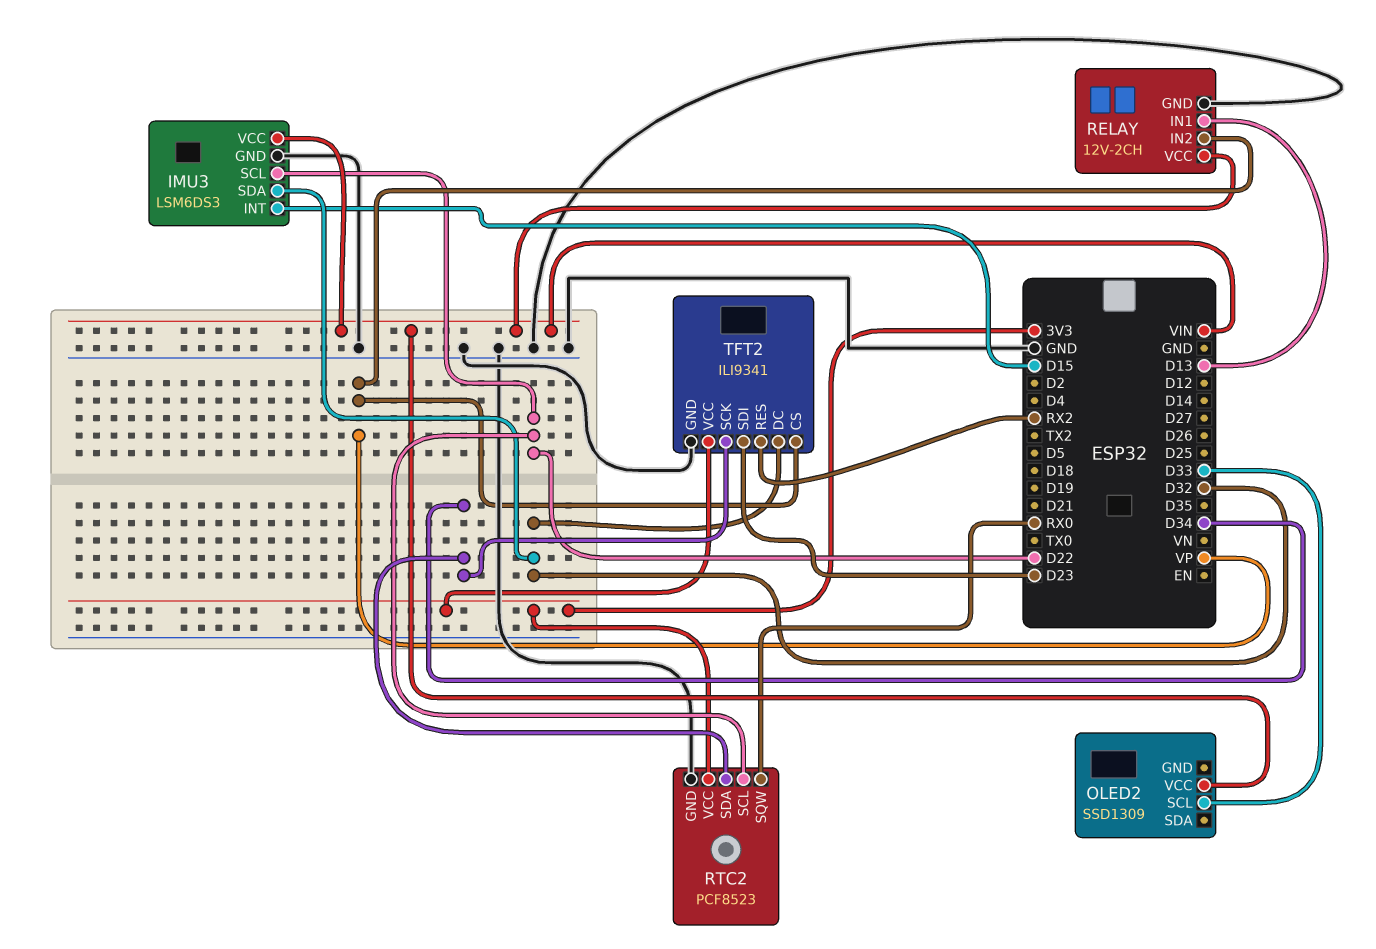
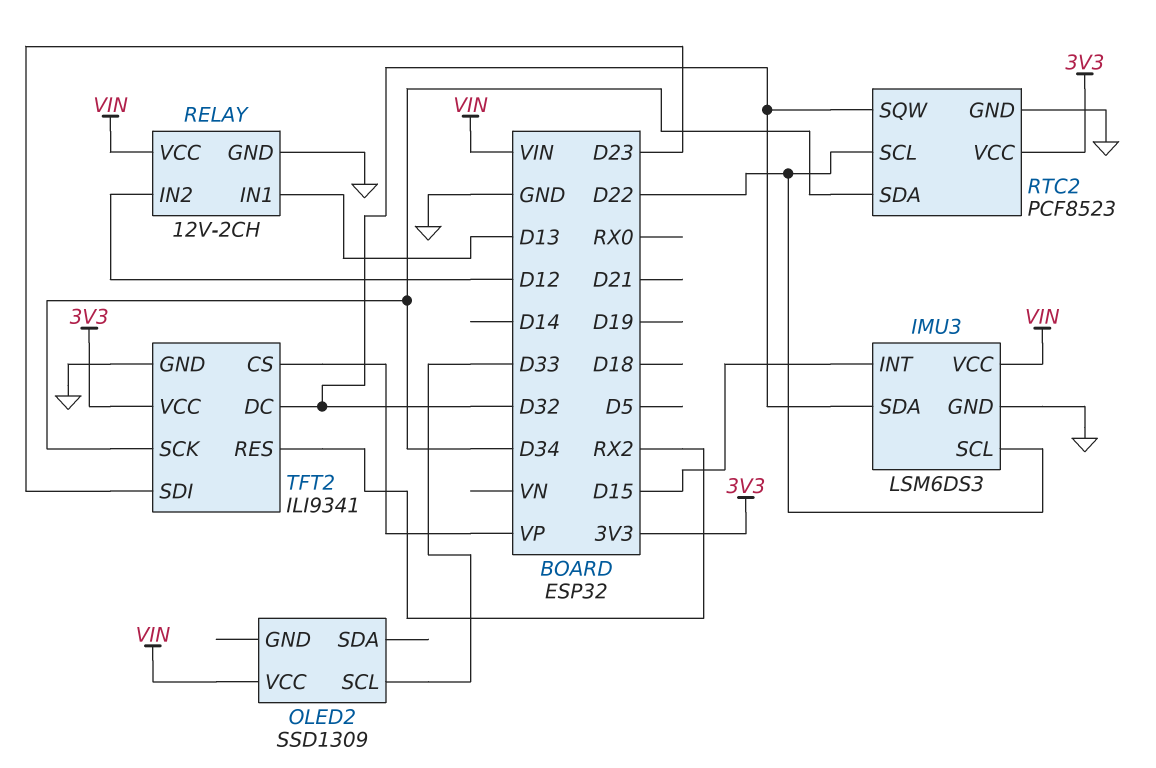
RELAY pin IN2: VP -> D12
RTC2 pin SQW: RX0 -> D32

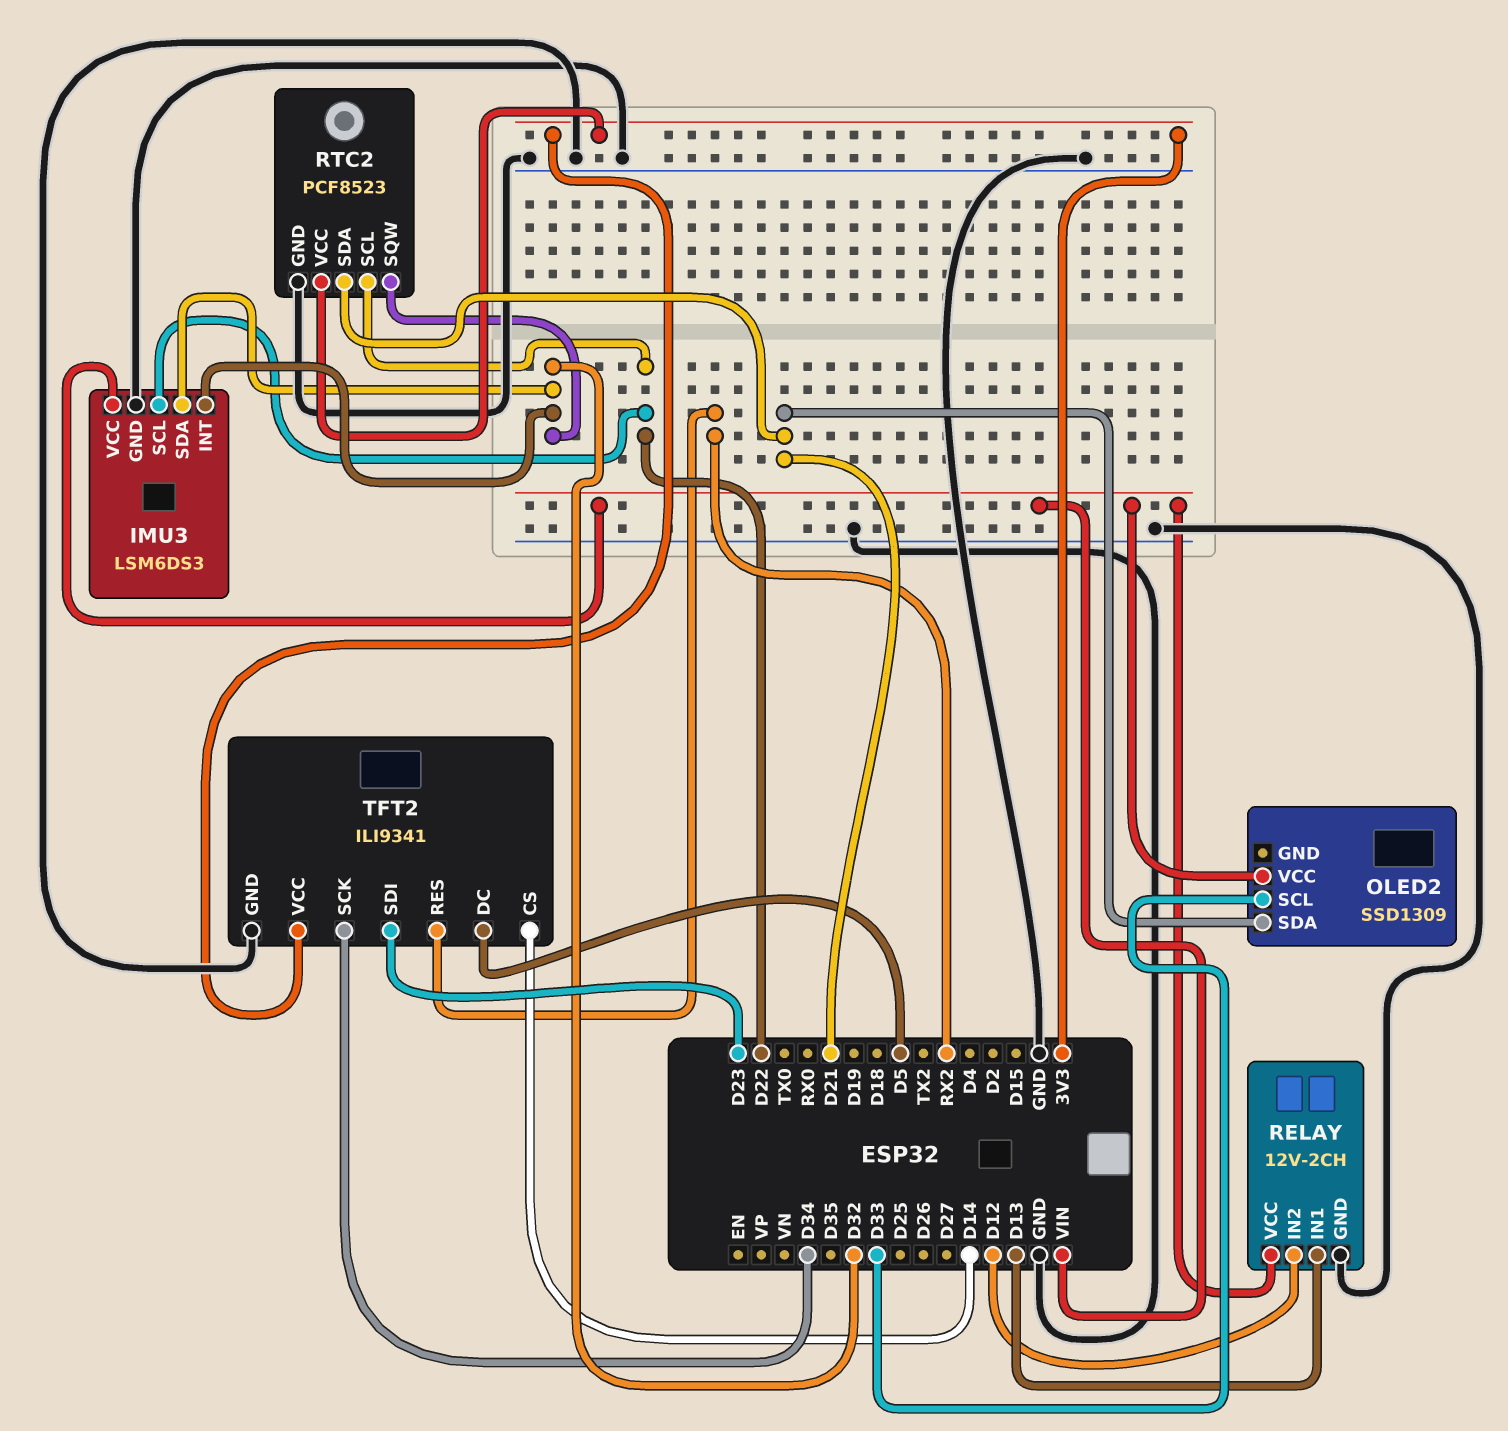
IMU3 pin INT: D15 -> D32
OLED2 pin SDA: none -> D21
RTC2 pin SDA: D34 -> D21
TFT2 pin CS: VP -> D14
TFT2 pin DC: D32 -> D5

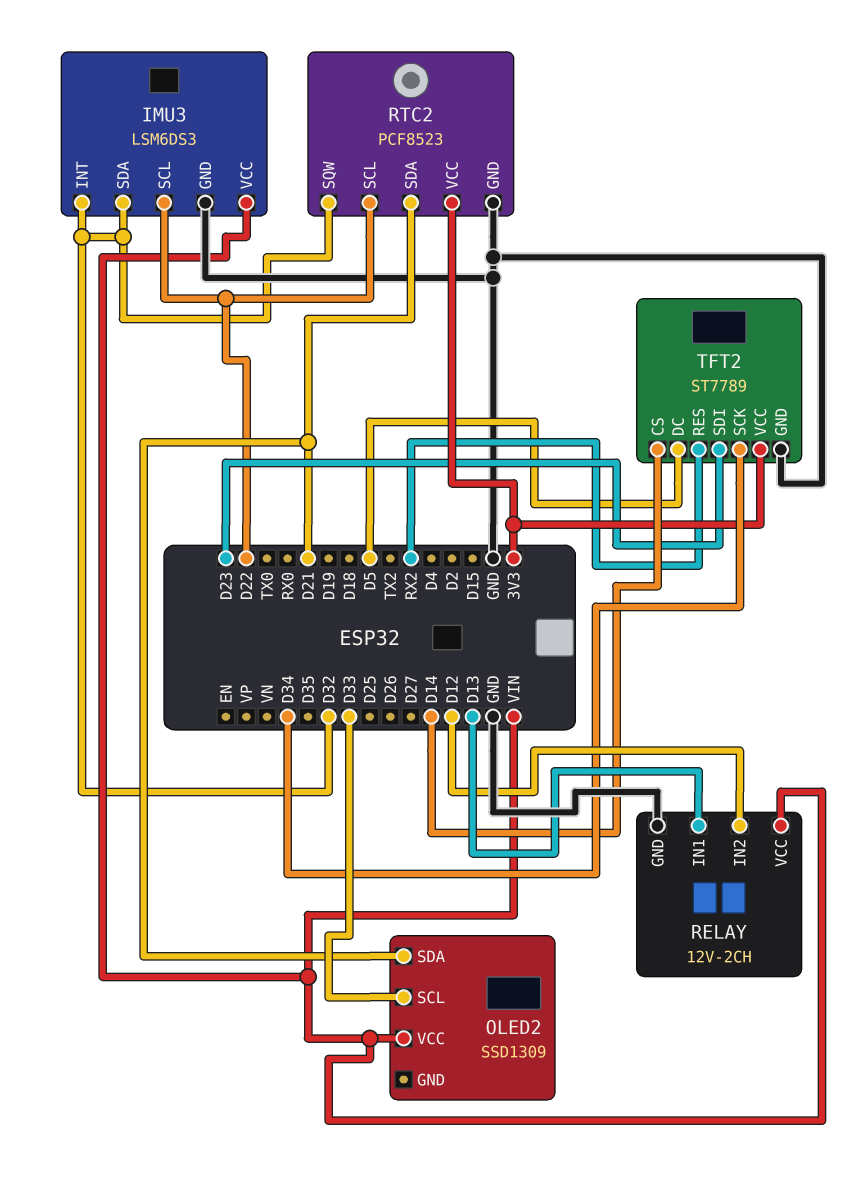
TFT2: ILI9341 -> ST7789

